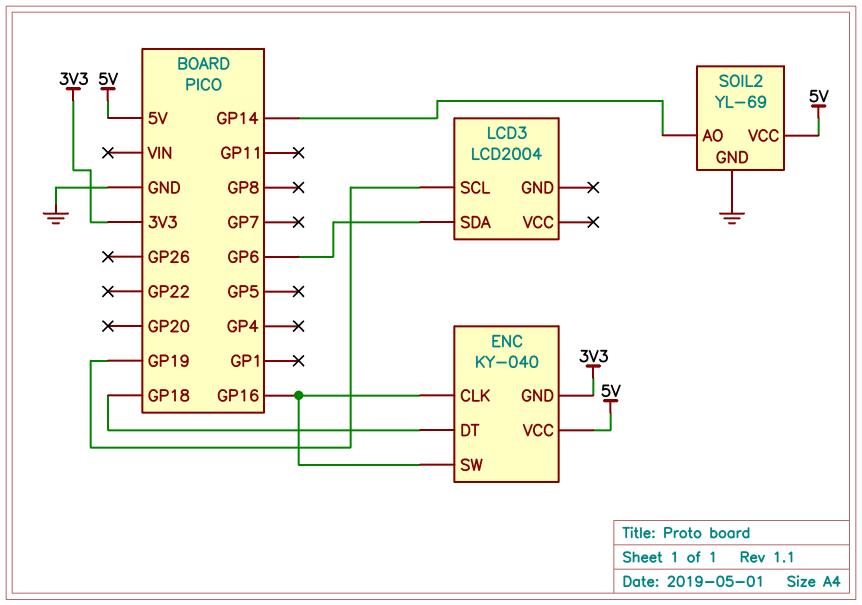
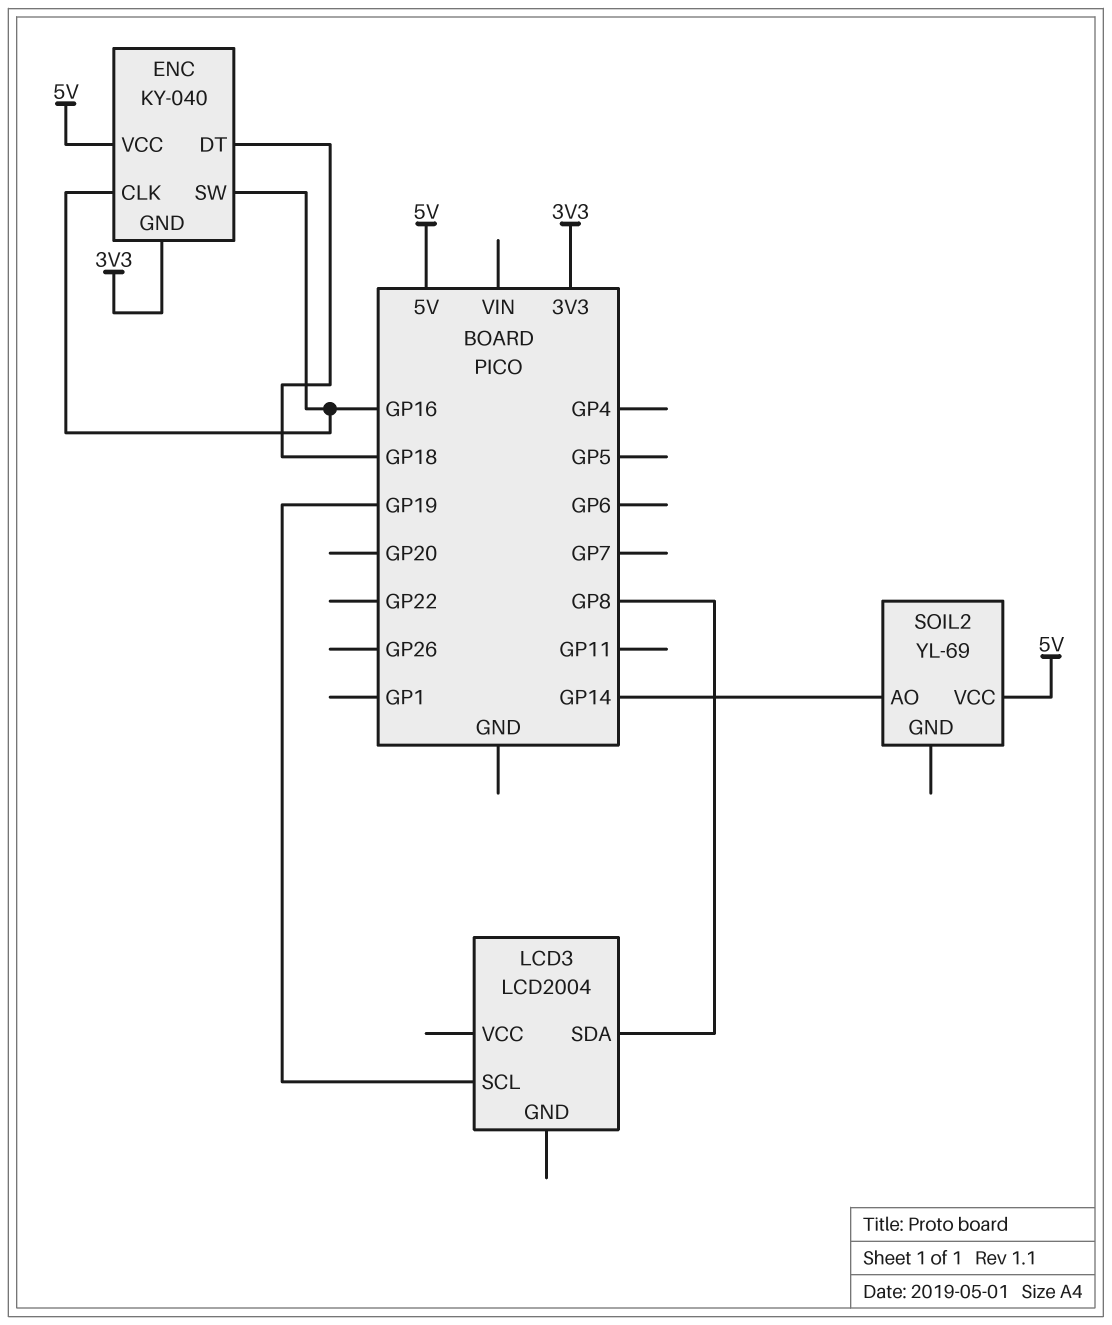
LCD3 pin SDA: GP6 -> GP8
SOIL2 pin GND: GND -> none

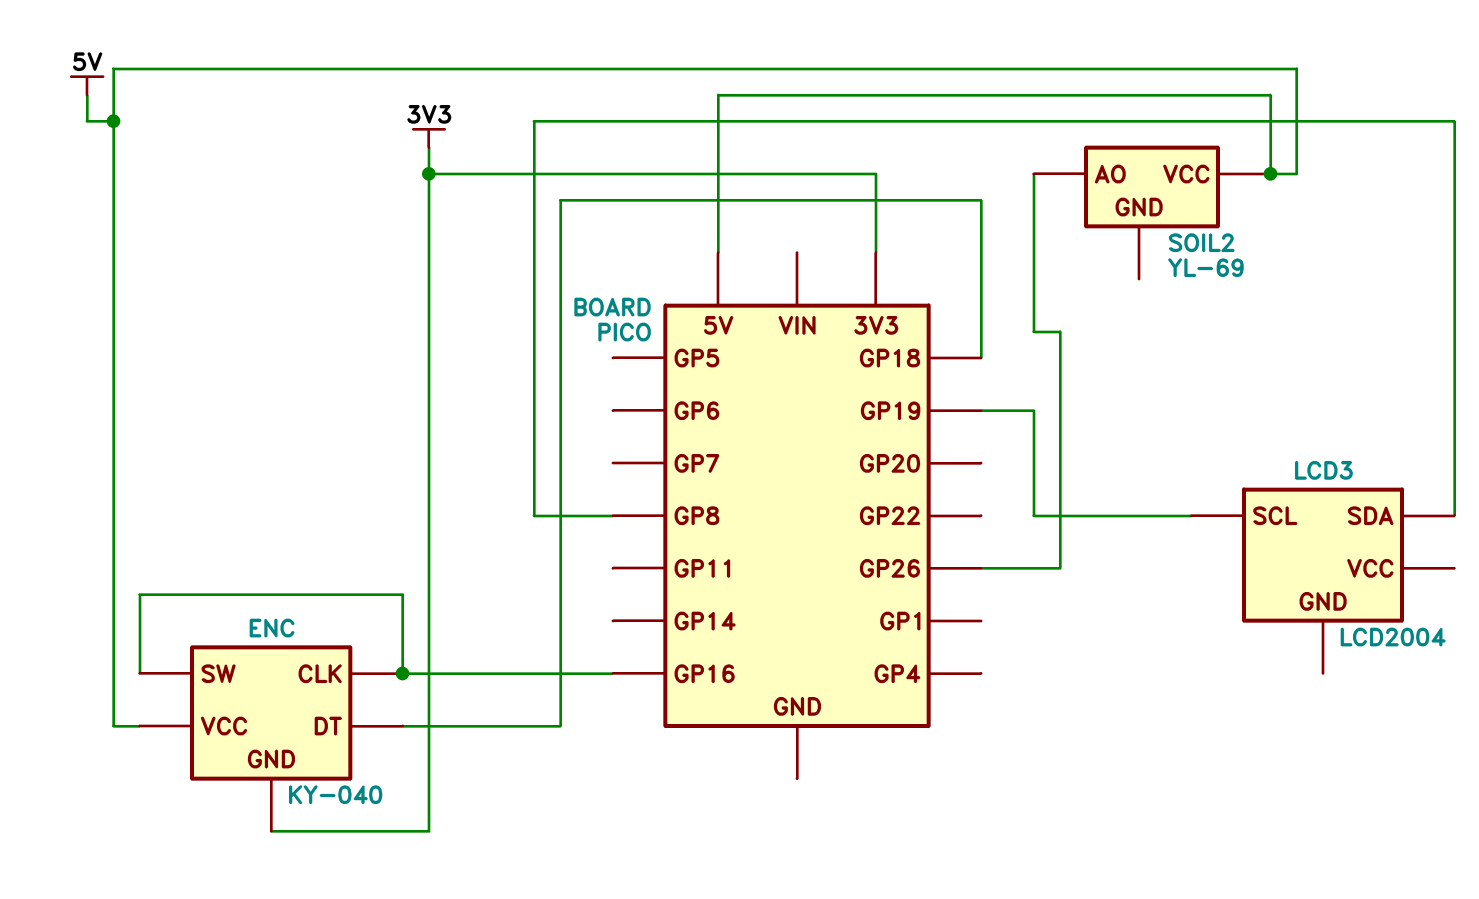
SOIL2 pin AO: GP14 -> GP26

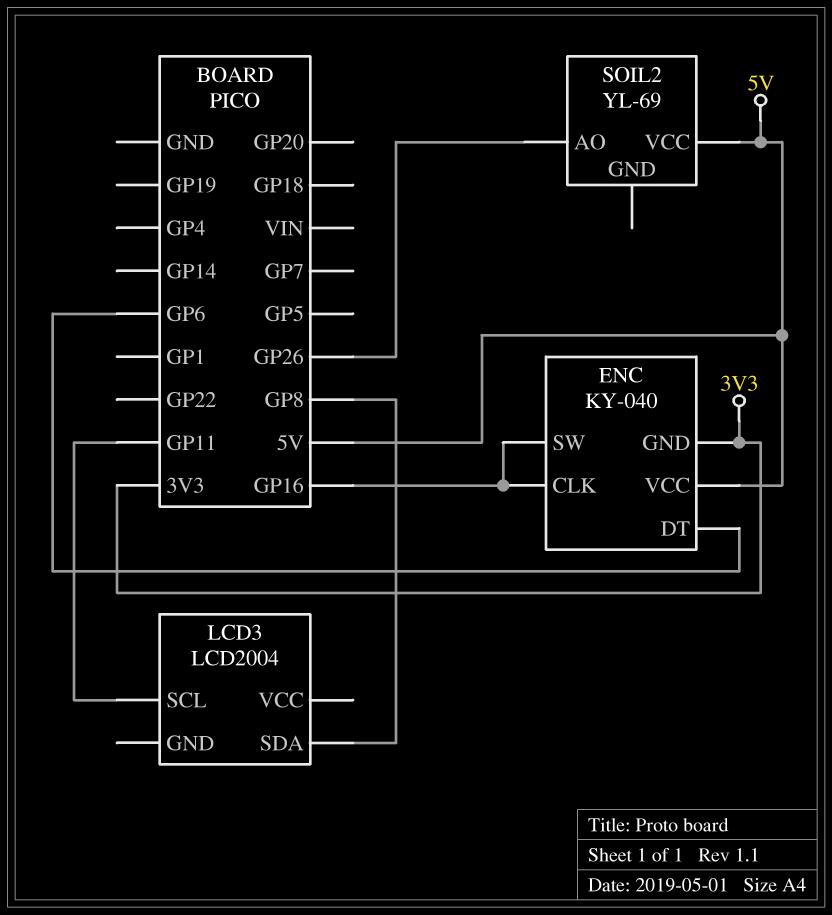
ENC pin DT: GP18 -> GP6
LCD3 pin SCL: GP19 -> GP11

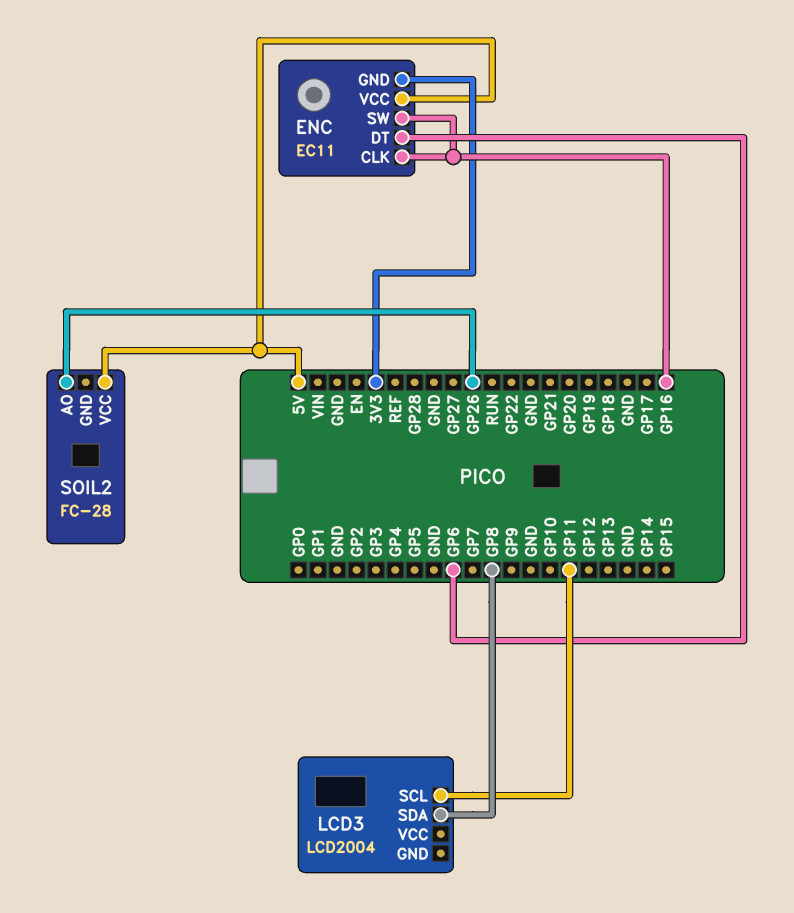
ENC: KY-040 -> EC11
SOIL2: YL-69 -> FC-28

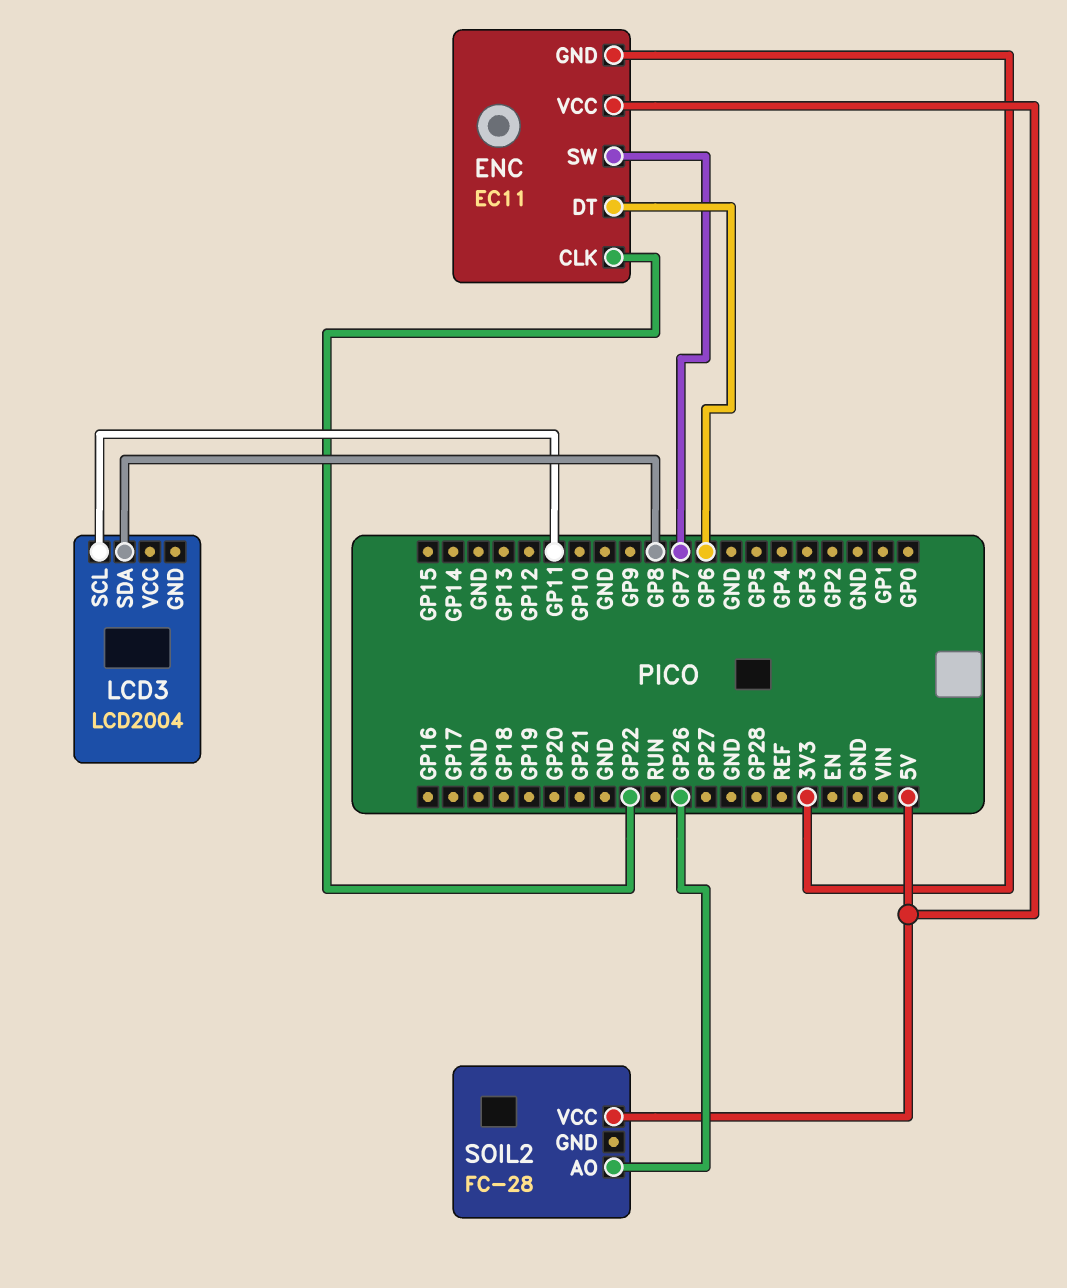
ENC pin CLK: GP16 -> GP22
ENC pin SW: GP16 -> GP7

